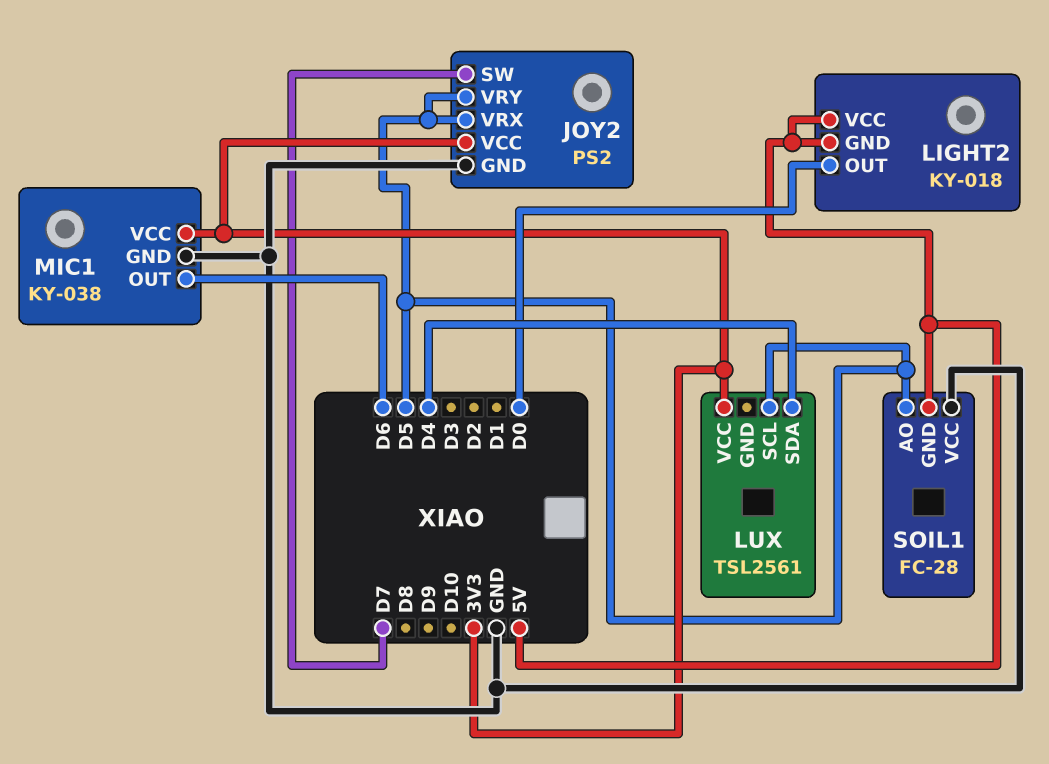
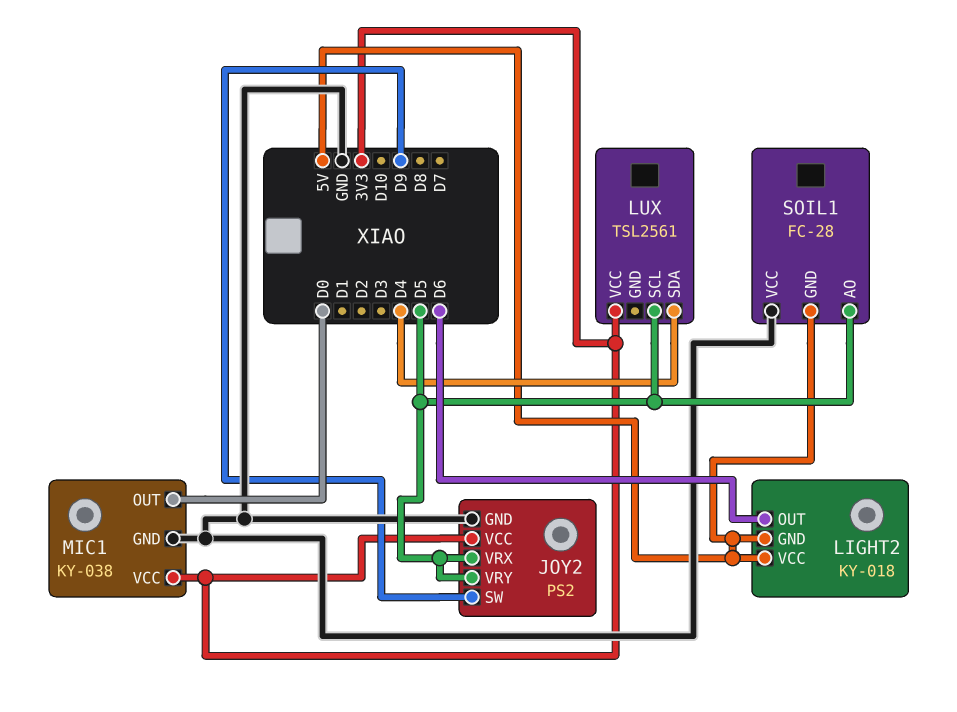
JOY2 pin SW: D7 -> D9
LIGHT2 pin OUT: D0 -> D6
MIC1 pin OUT: D6 -> D0

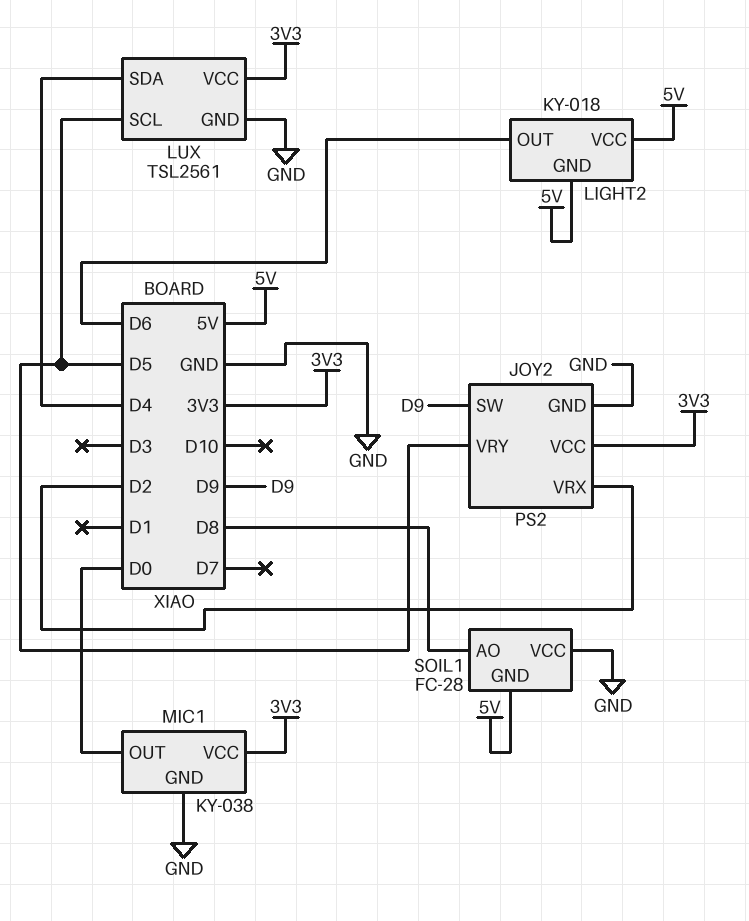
JOY2 pin VRX: D5 -> D2
LUX pin GND: none -> GND
SOIL1 pin AO: D5 -> D8

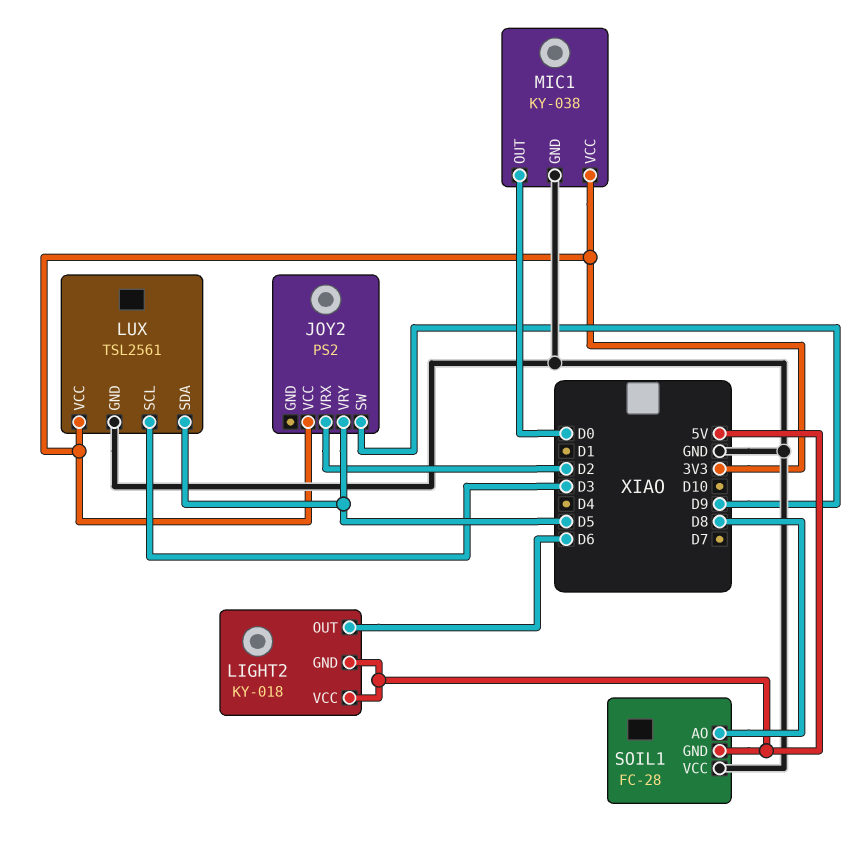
JOY2 pin GND: GND -> none
LUX pin SCL: D5 -> D3
LUX pin SDA: D4 -> D5

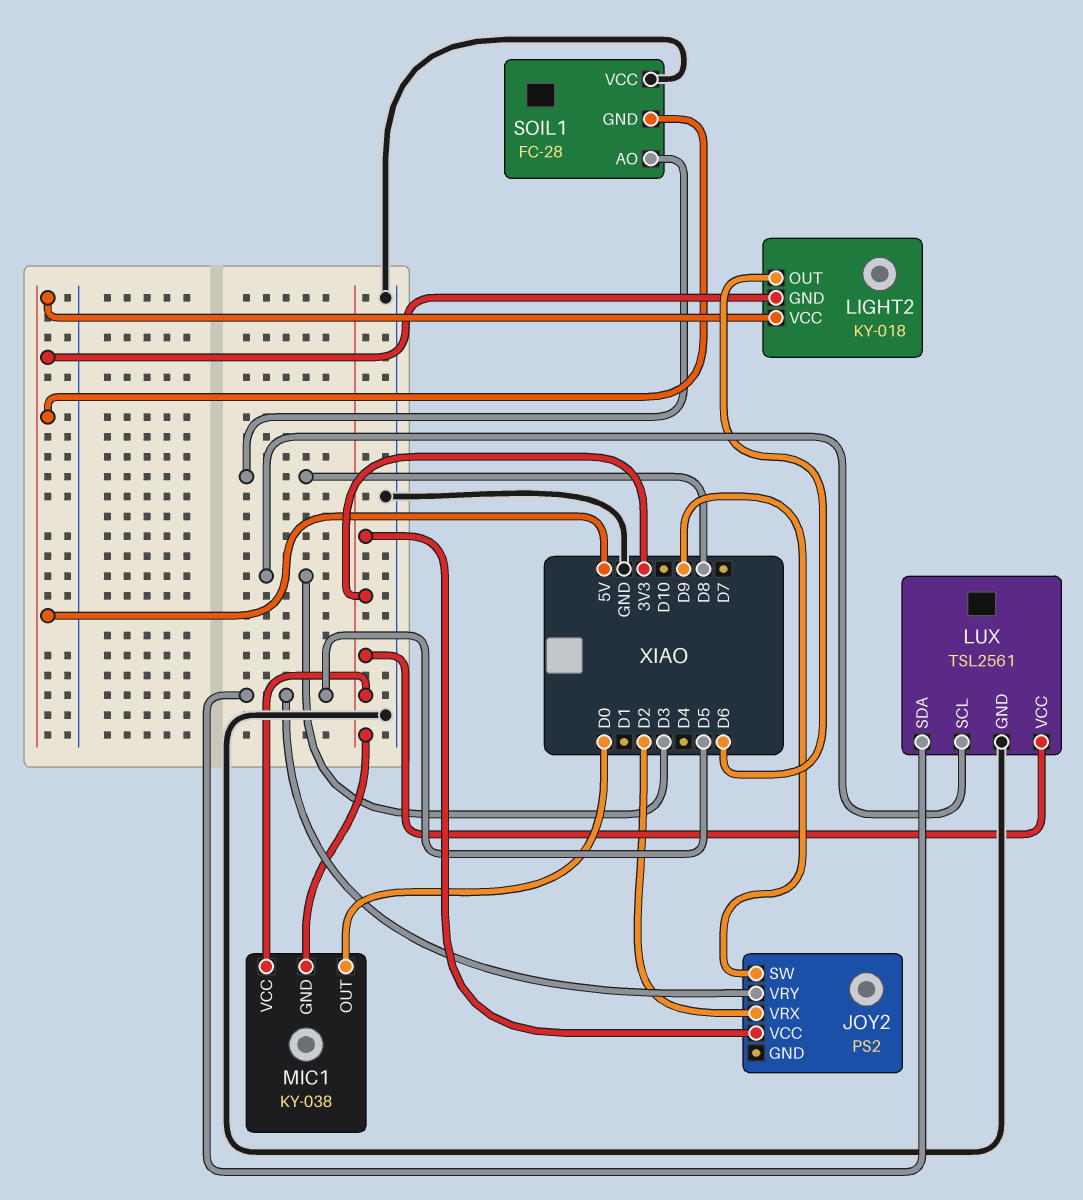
MIC1 pin GND: GND -> 3V3

